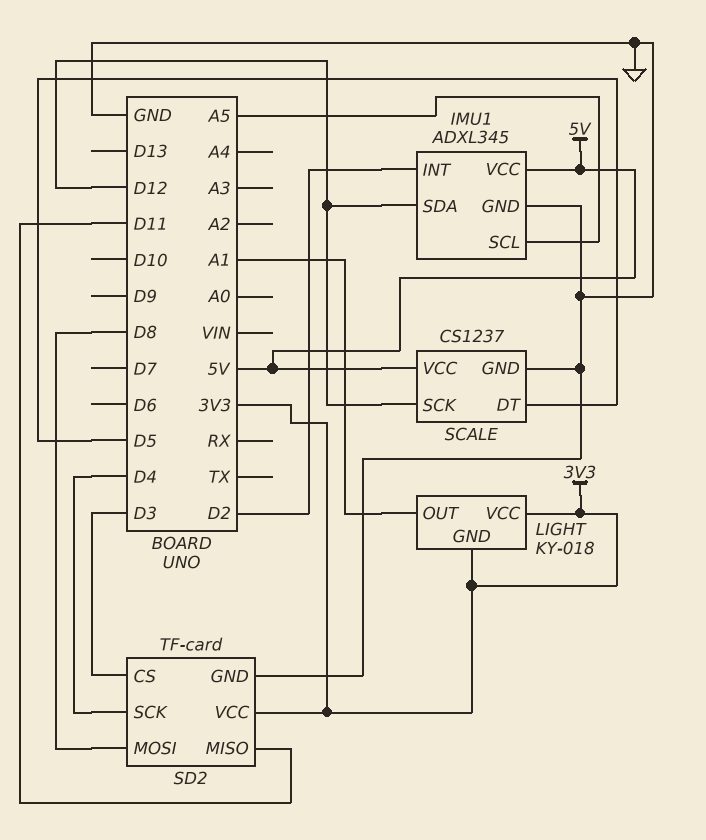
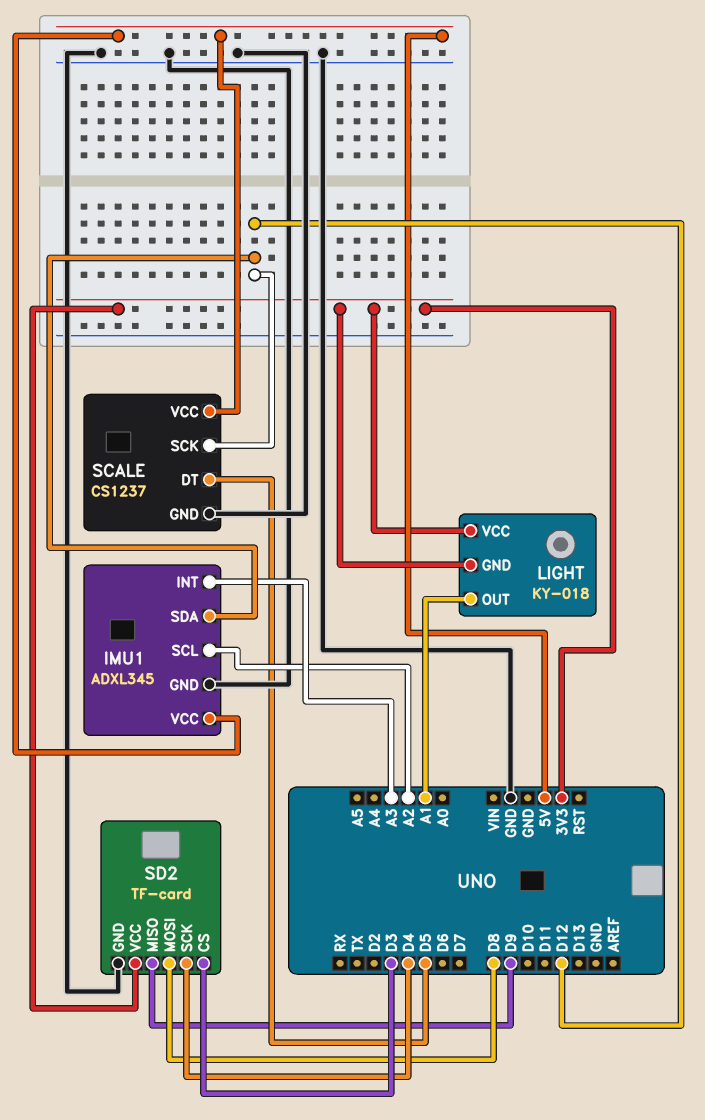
IMU1 pin INT: D2 -> A3
IMU1 pin SCL: A5 -> A2
SD2 pin MISO: D11 -> D9

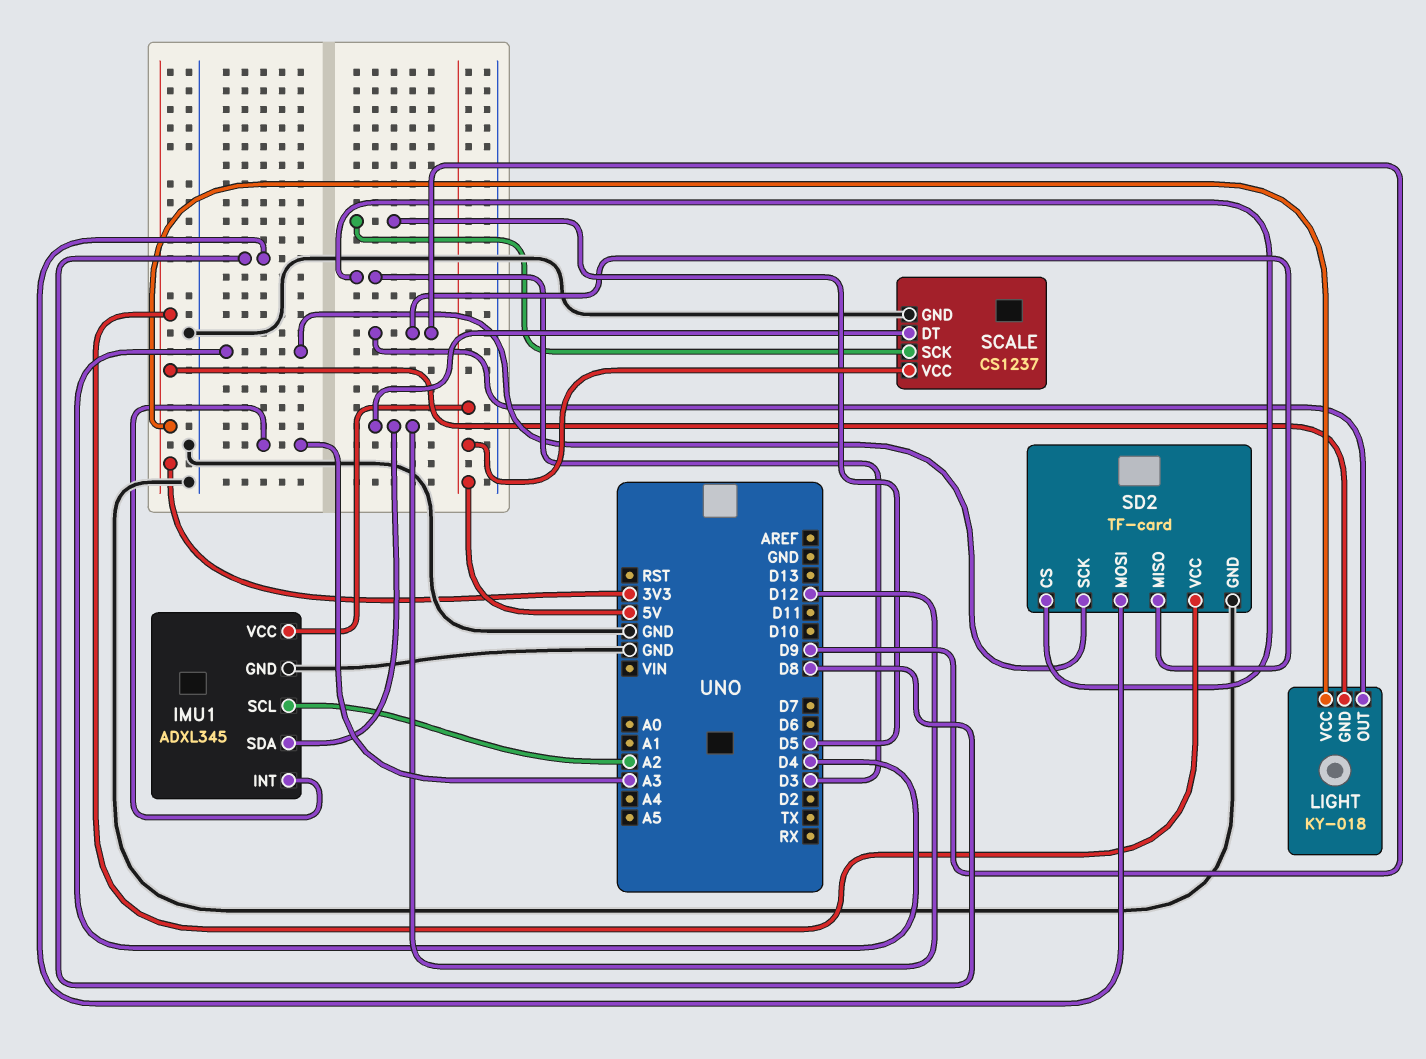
LIGHT pin OUT: A1 -> D9
SCALE pin DT: D5 -> D12
SCALE pin SCK: D12 -> D5

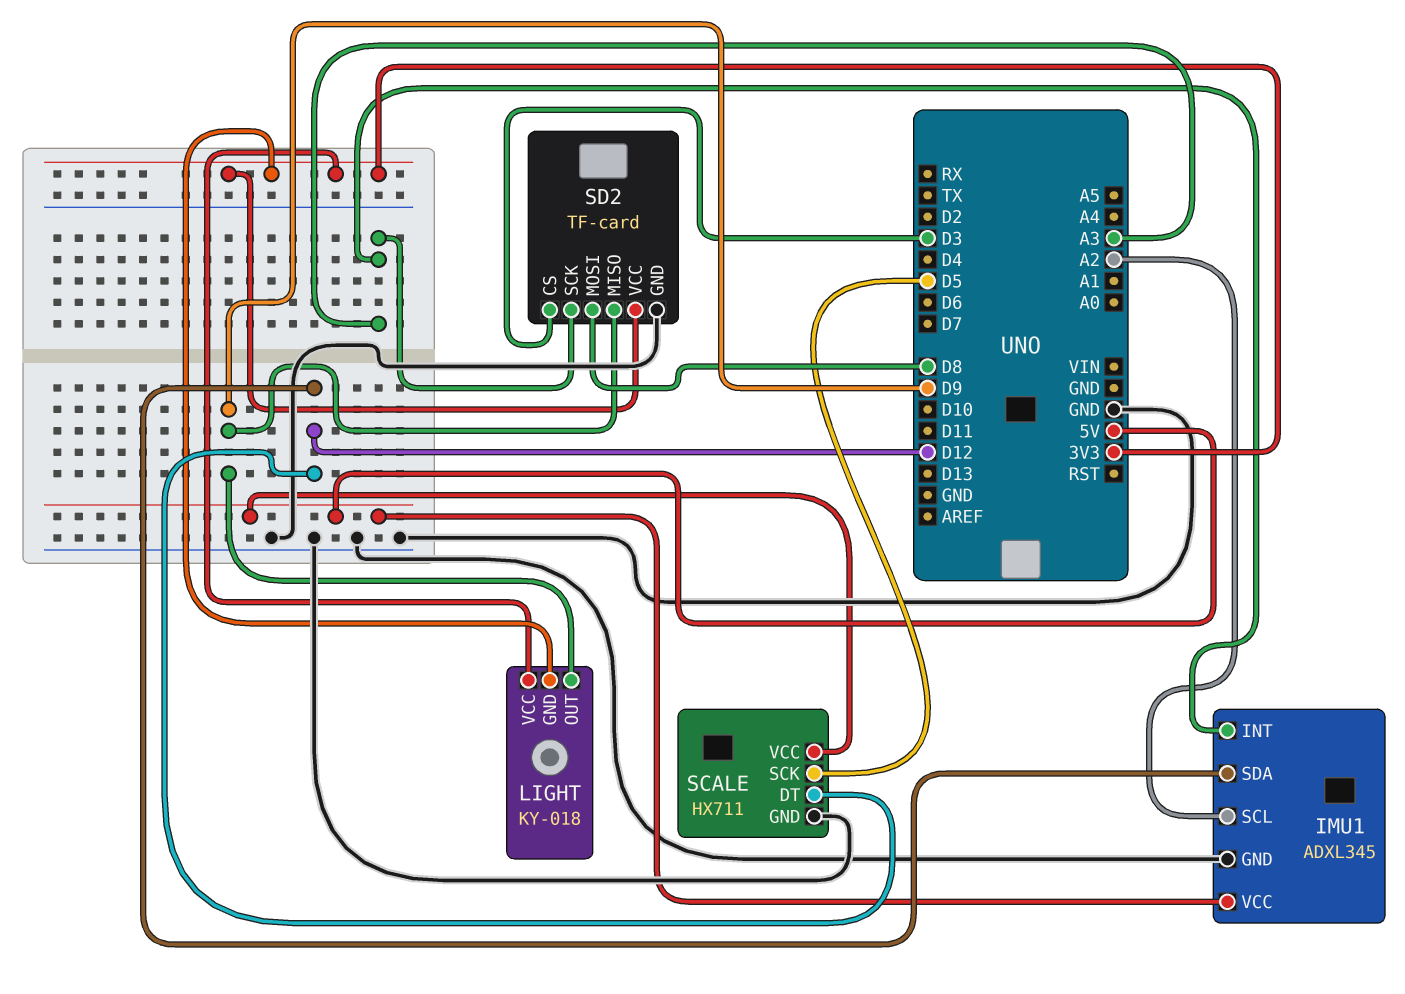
SCALE: CS1237 -> HX711
SD2 pin SCK: D4 -> A3

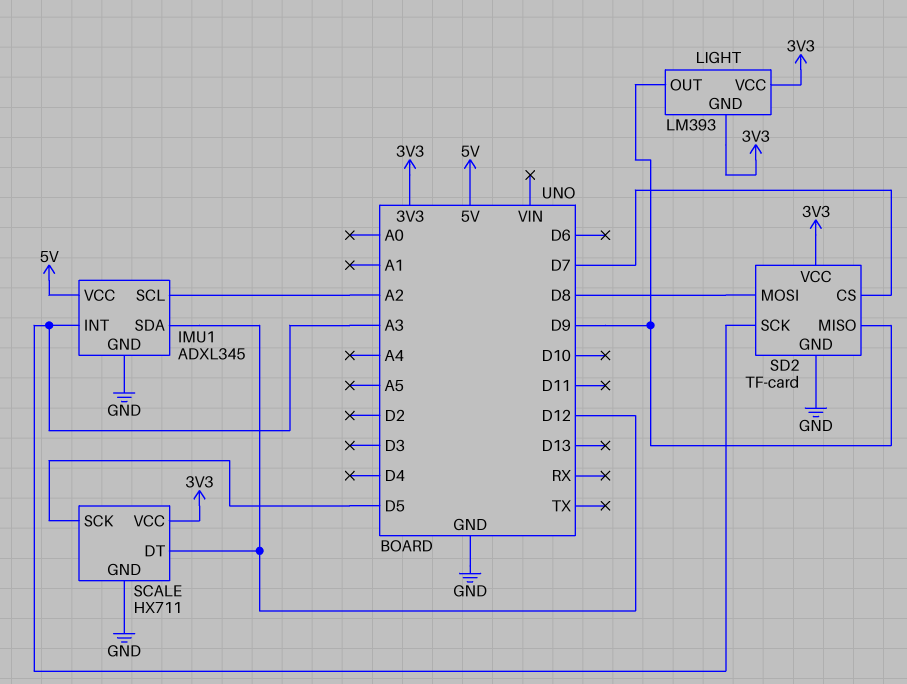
LIGHT: KY-018 -> LM393
SCALE pin VCC: 5V -> 3V3
SD2 pin CS: D3 -> D7

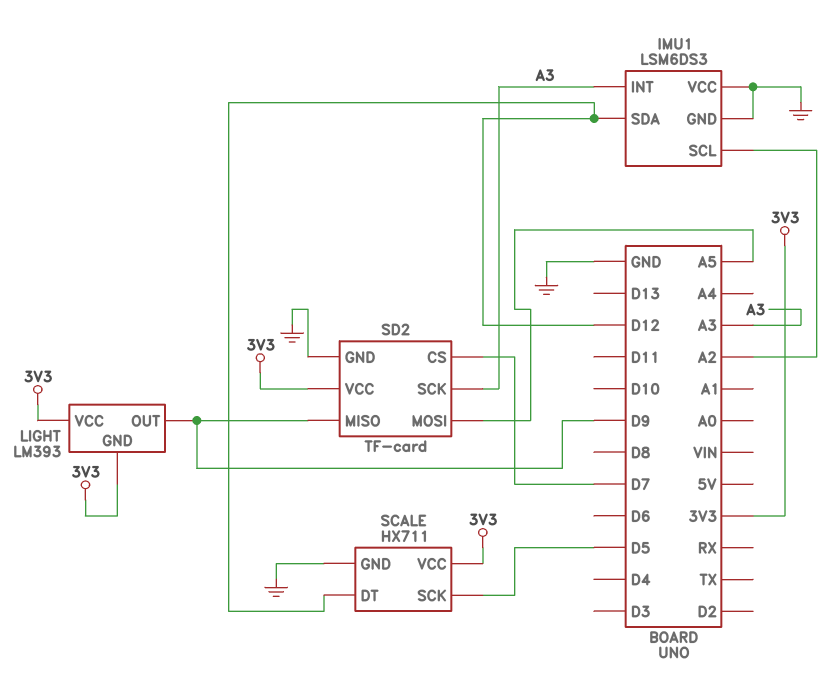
IMU1: ADXL345 -> LSM6DS3
IMU1 pin VCC: 5V -> GND
SD2 pin MOSI: D8 -> A5

